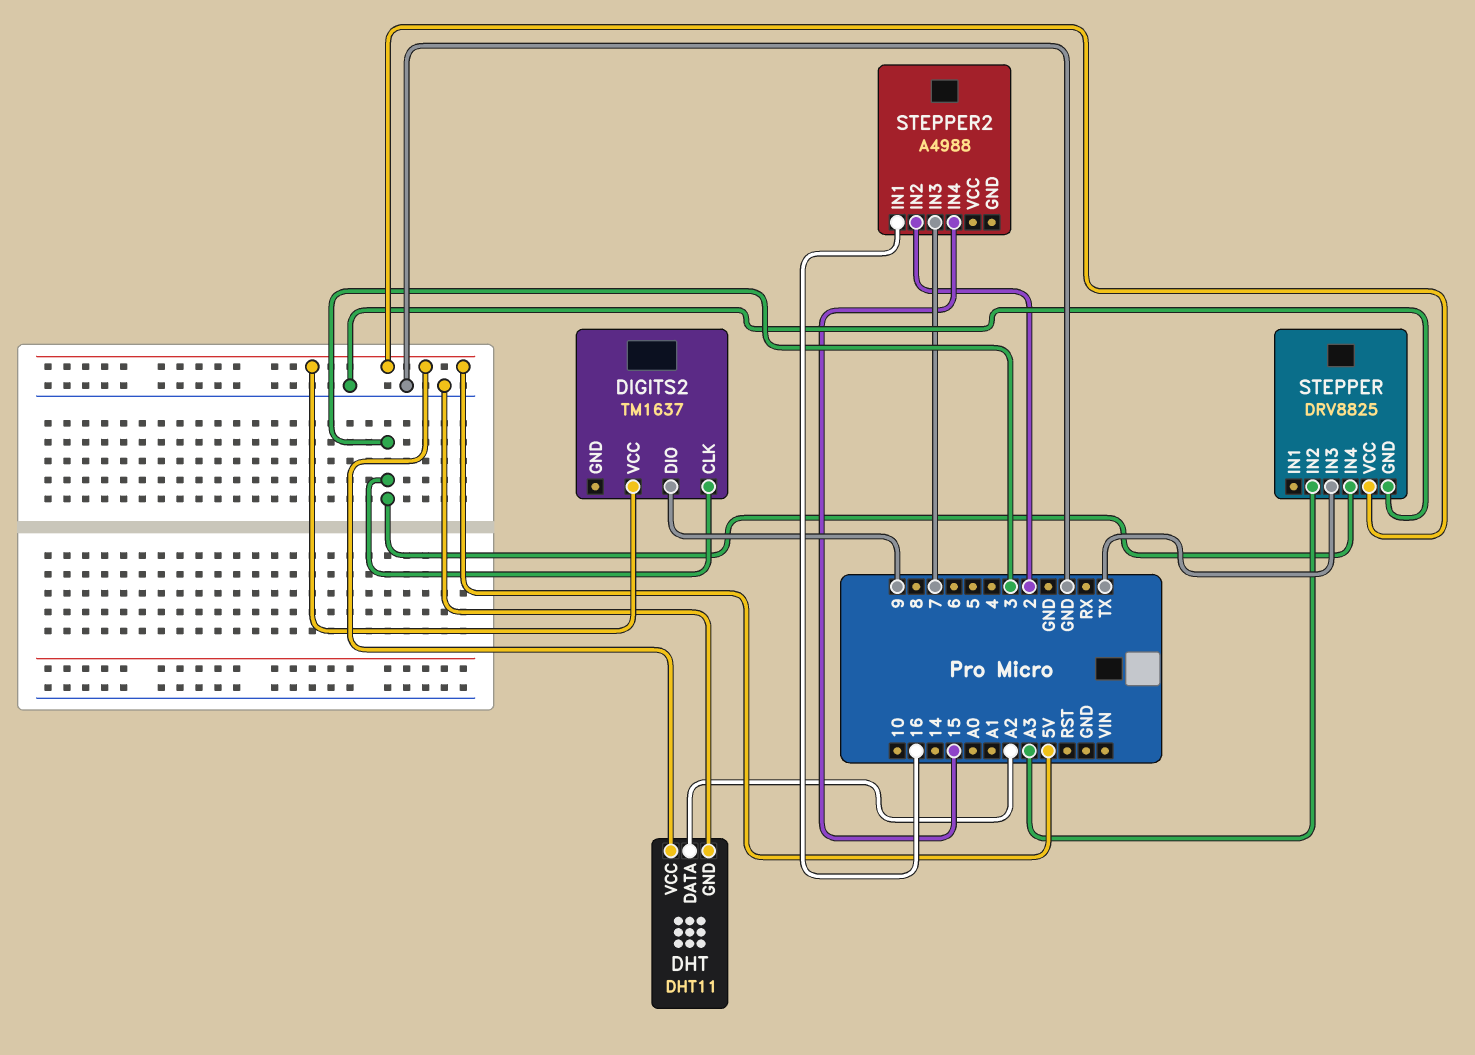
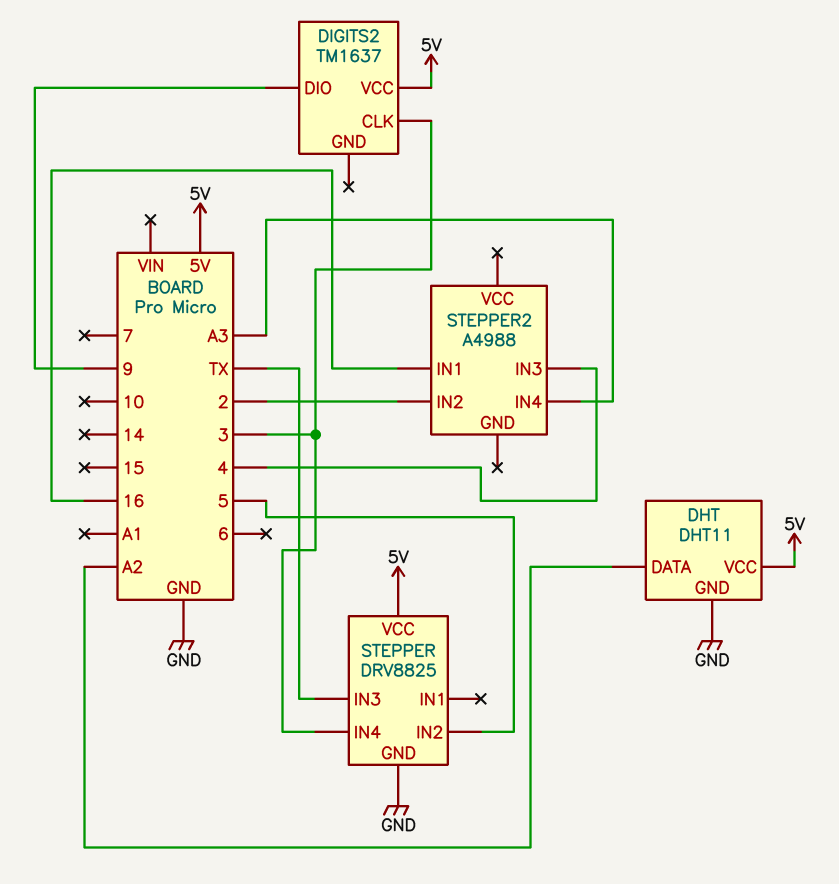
STEPPER pin IN2: A3 -> 5
STEPPER2 pin IN3: 7 -> 4
STEPPER2 pin IN4: 15 -> A3

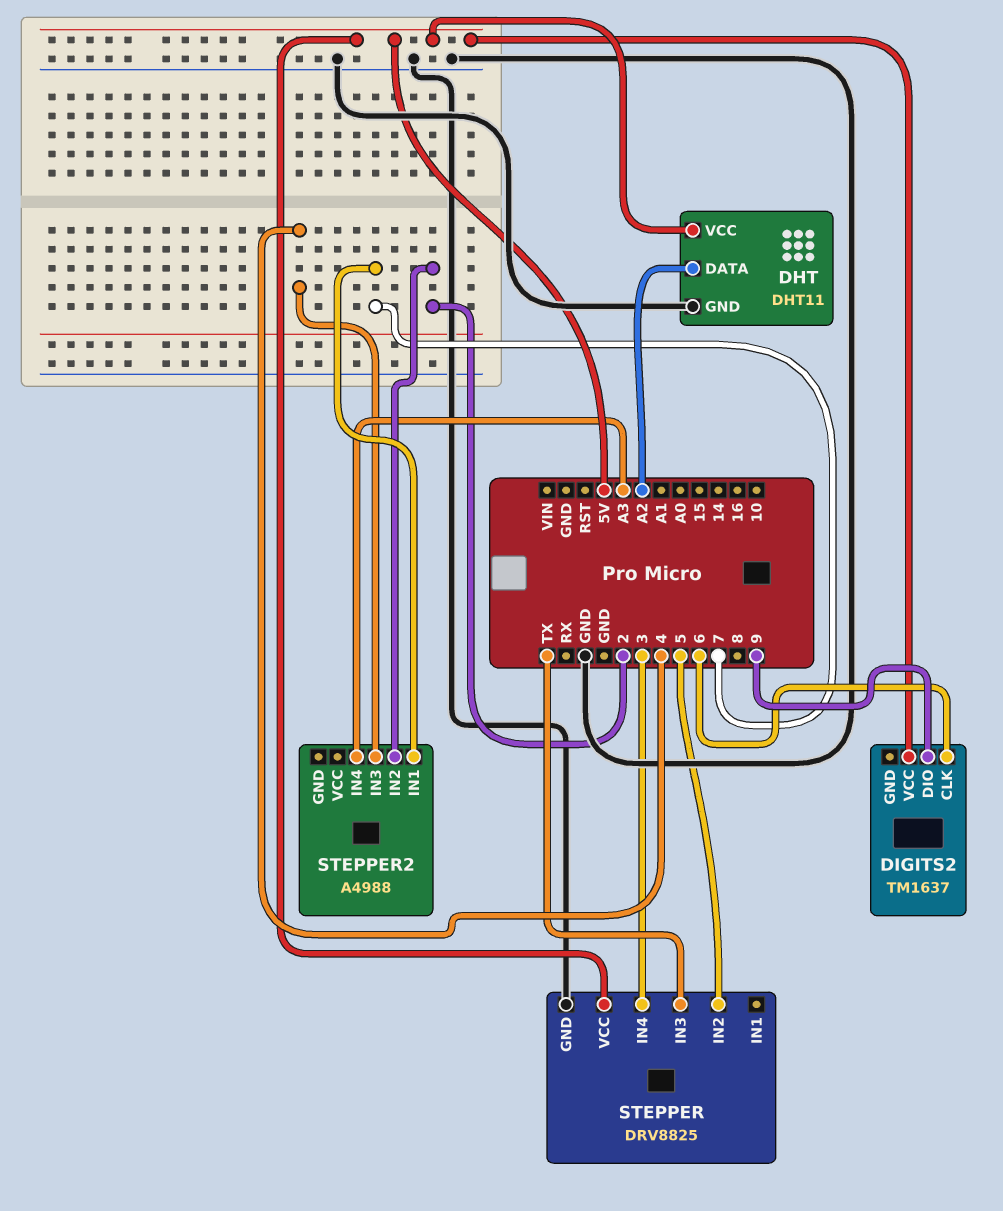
DIGITS2 pin CLK: 3 -> 6
STEPPER2 pin IN1: 16 -> 7

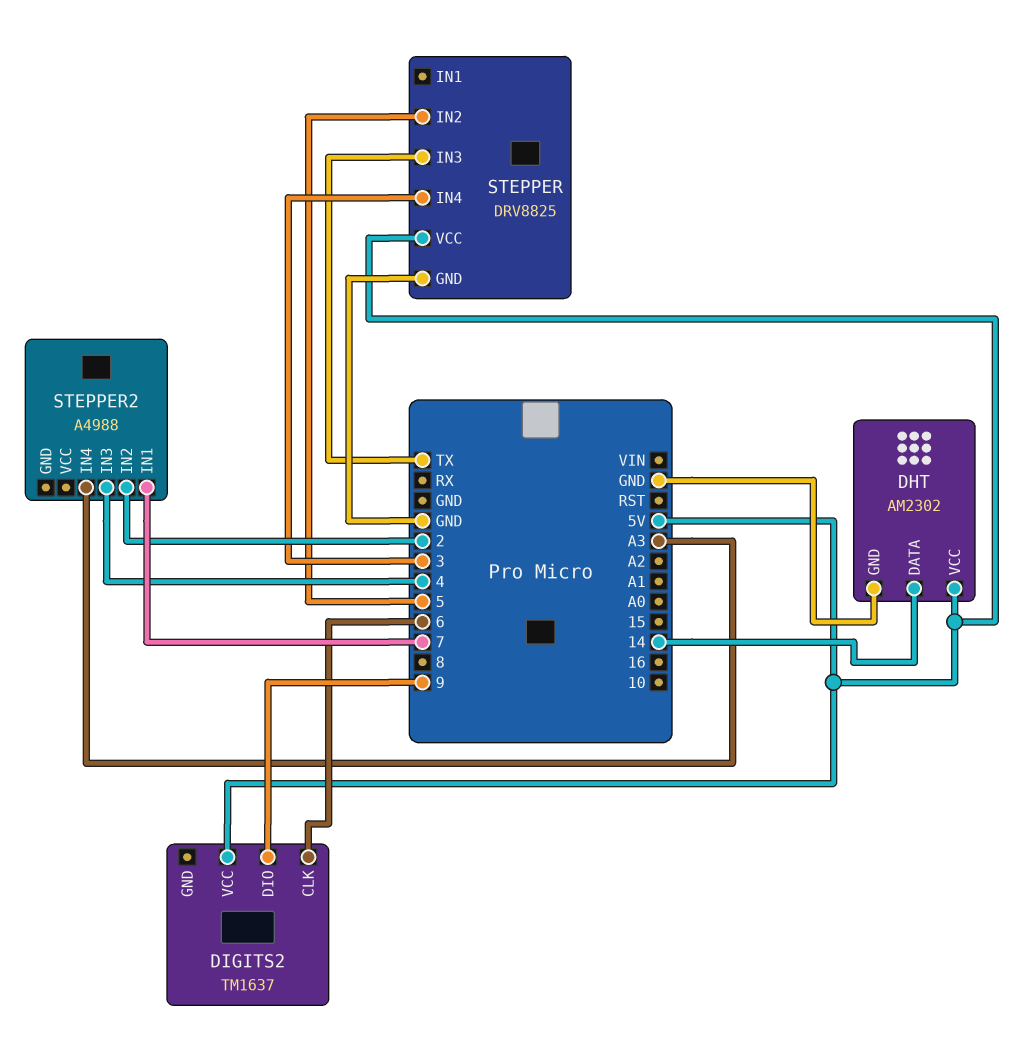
DHT: DHT11 -> AM2302
DHT pin DATA: A2 -> 14

